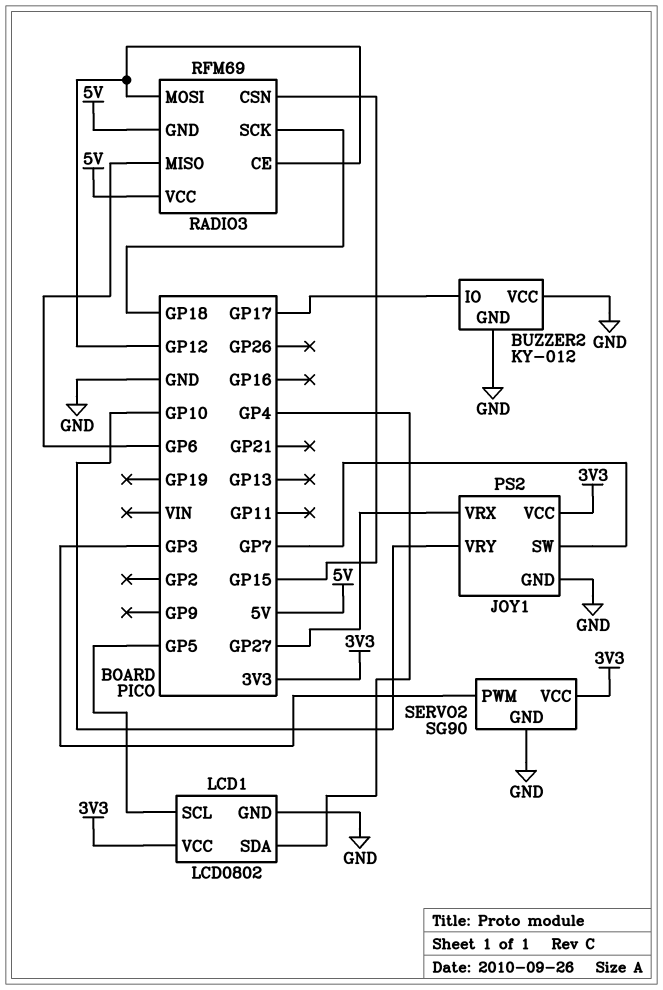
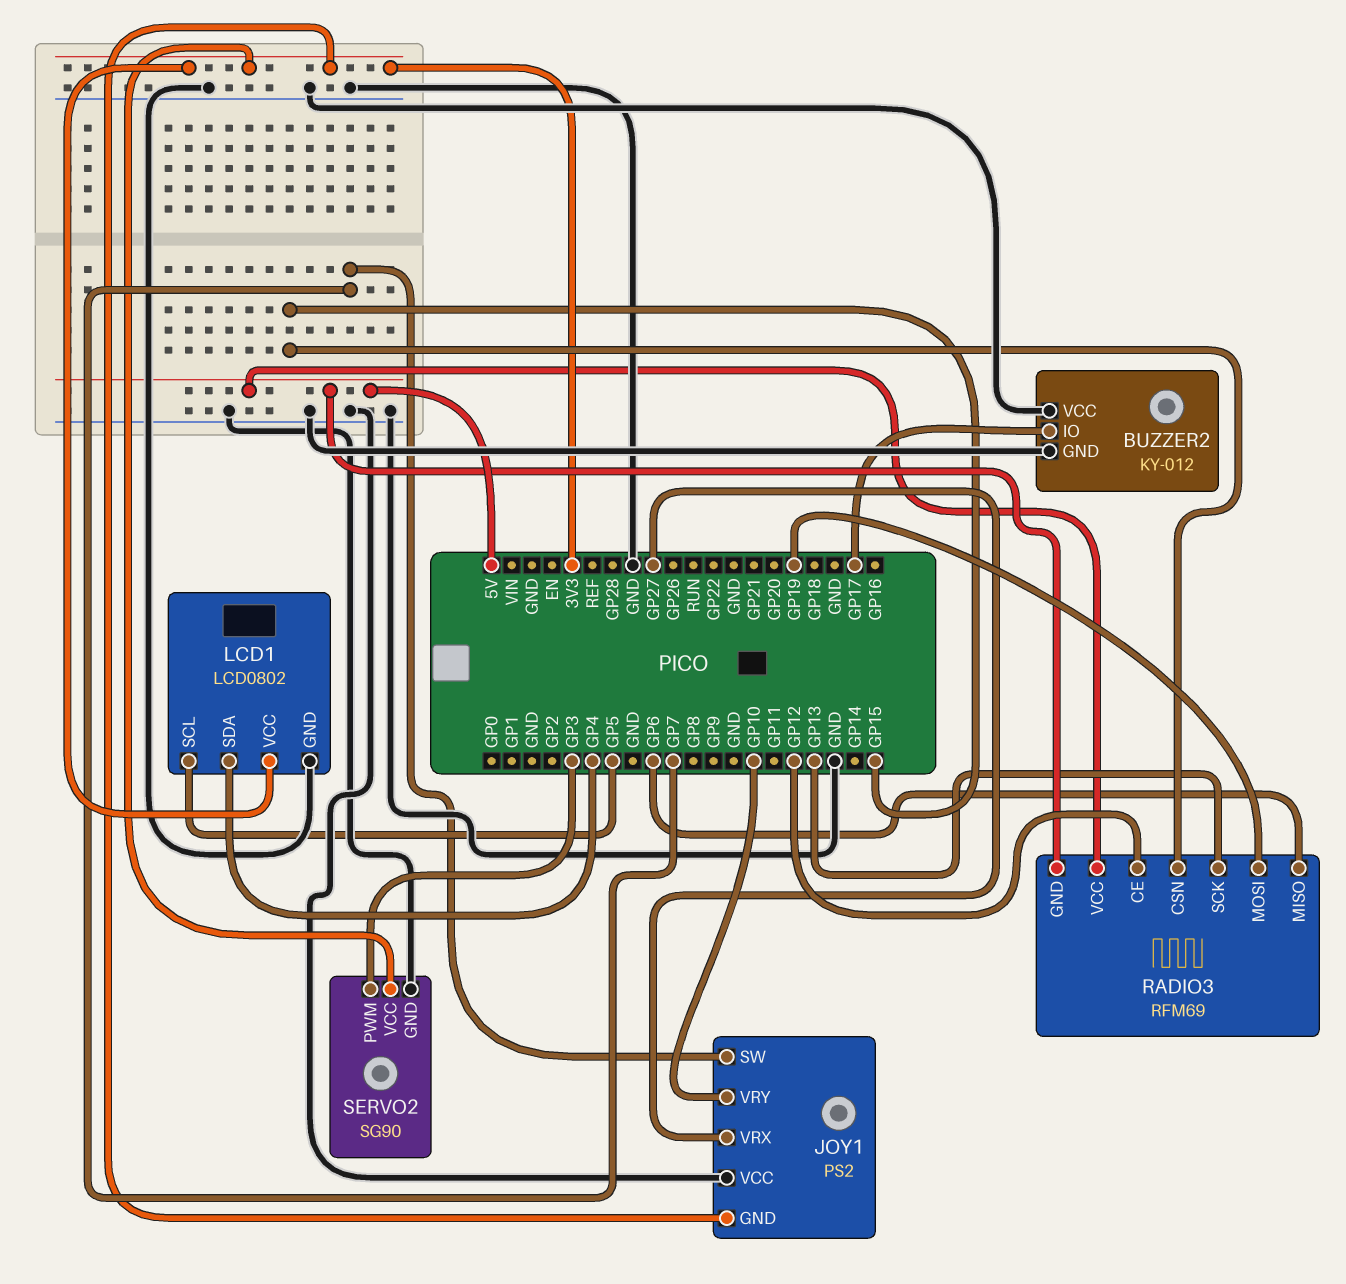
JOY1 pin GND: GND -> 3V3
JOY1 pin VCC: 3V3 -> GND
RADIO3 pin MOSI: GP12 -> GP19
RADIO3 pin SCK: GP18 -> GP13

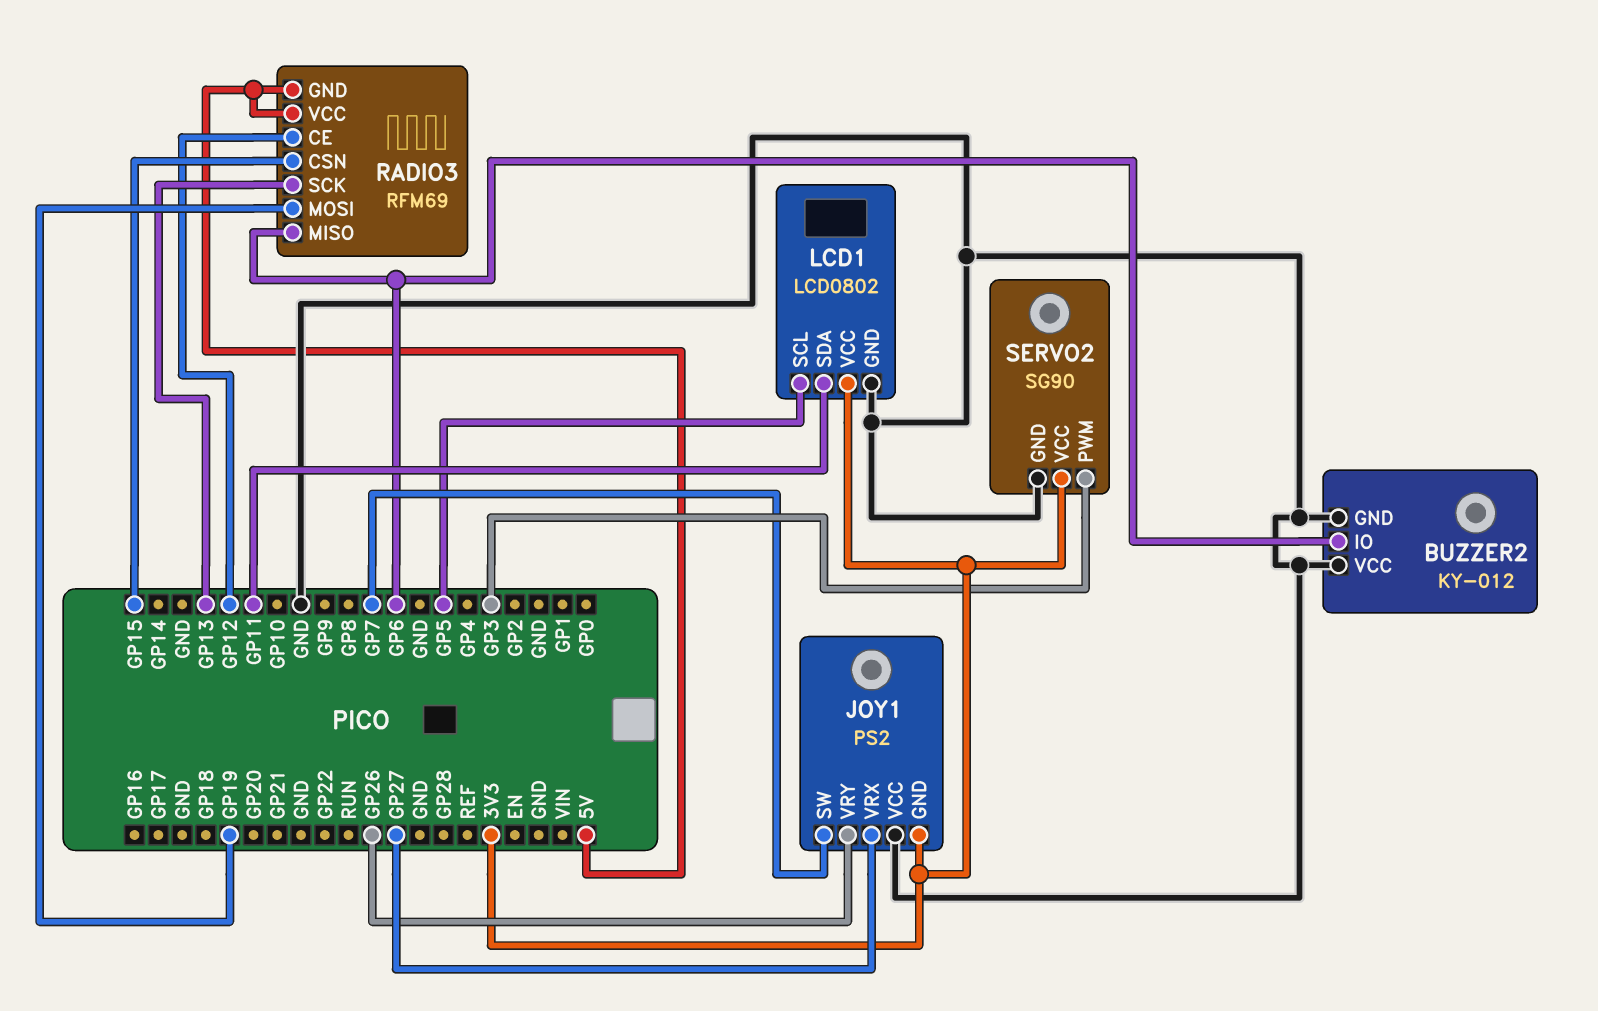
BUZZER2 pin IO: GP17 -> GP6
JOY1 pin VRY: GP10 -> GP26
LCD1 pin SDA: GP4 -> GP11

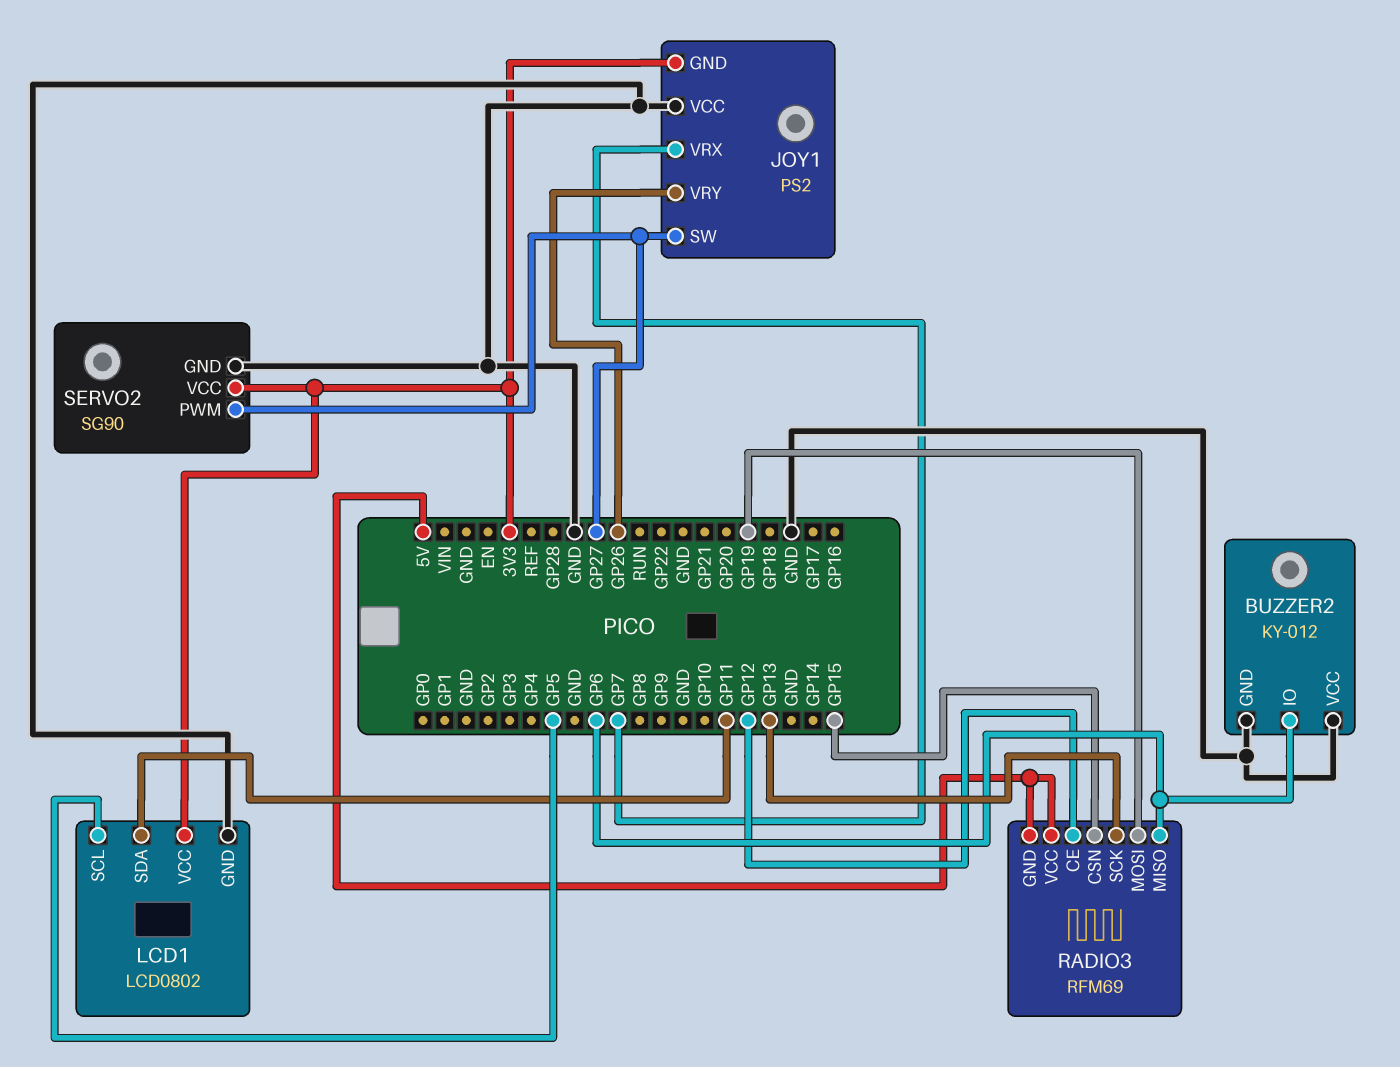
JOY1 pin SW: GP7 -> GP27
JOY1 pin VRX: GP27 -> GP7
SERVO2 pin PWM: GP3 -> GP27

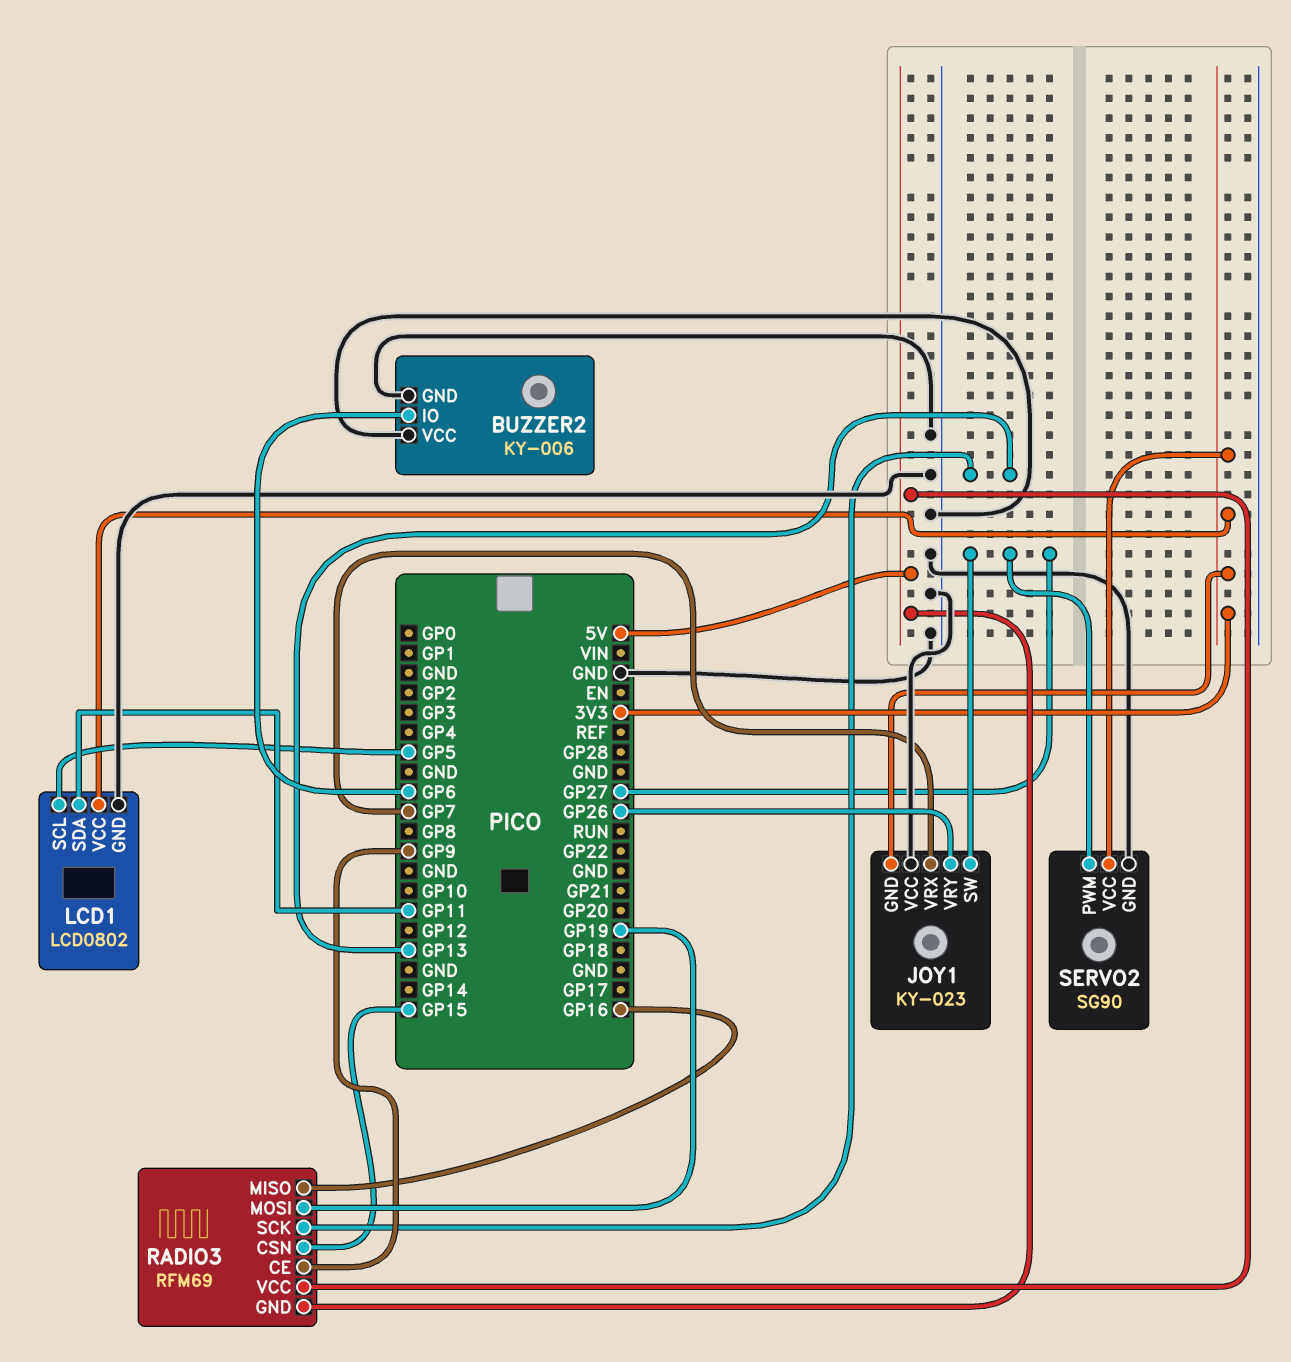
BUZZER2: KY-012 -> KY-006
JOY1: PS2 -> KY-023
RADIO3 pin CE: GP12 -> GP9
RADIO3 pin MISO: GP6 -> GP16

